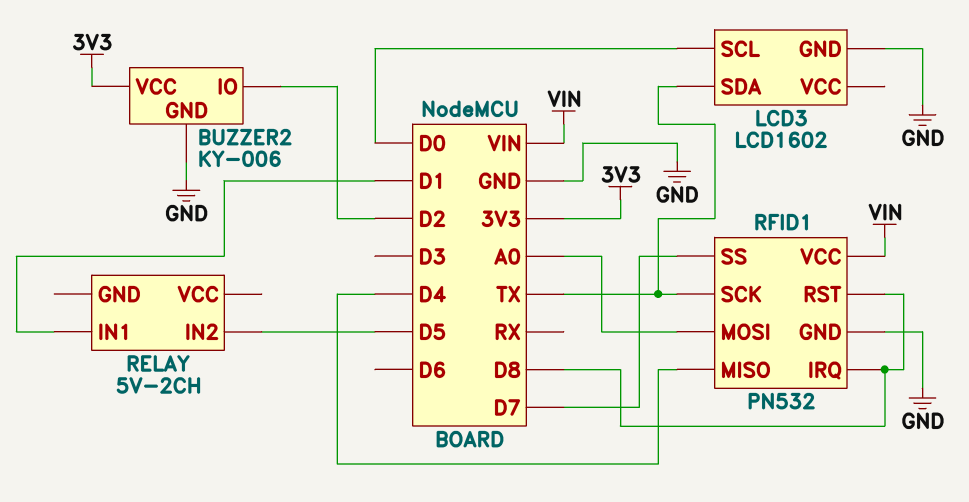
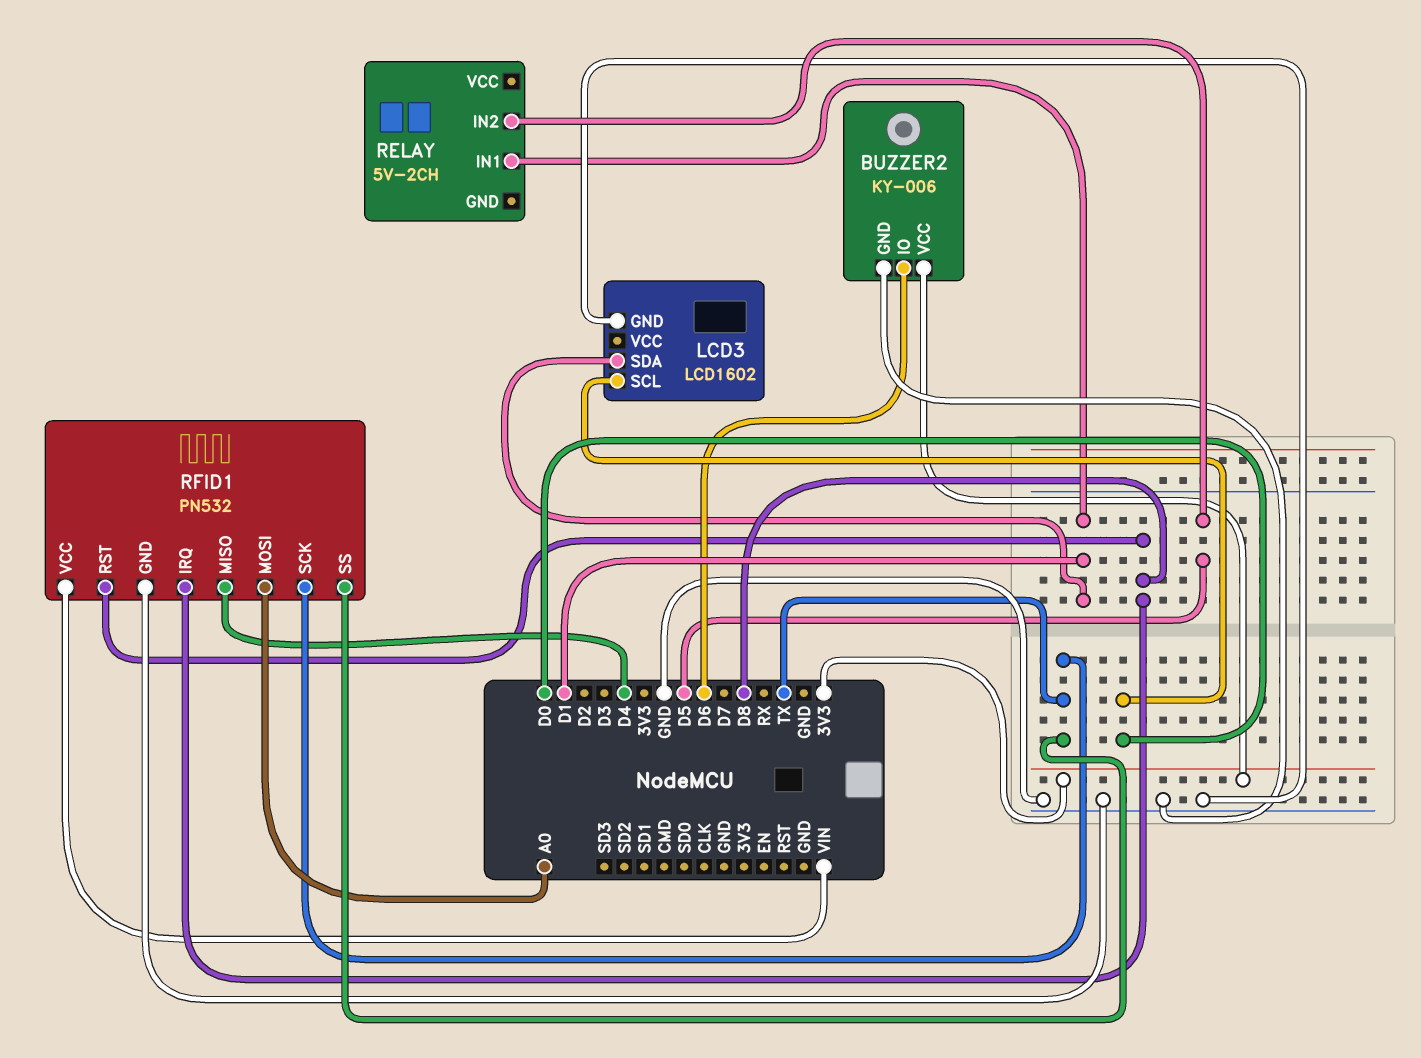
BUZZER2 pin IO: D2 -> D6
LCD3 pin SDA: TX -> D1
RFID1 pin SS: D7 -> TX

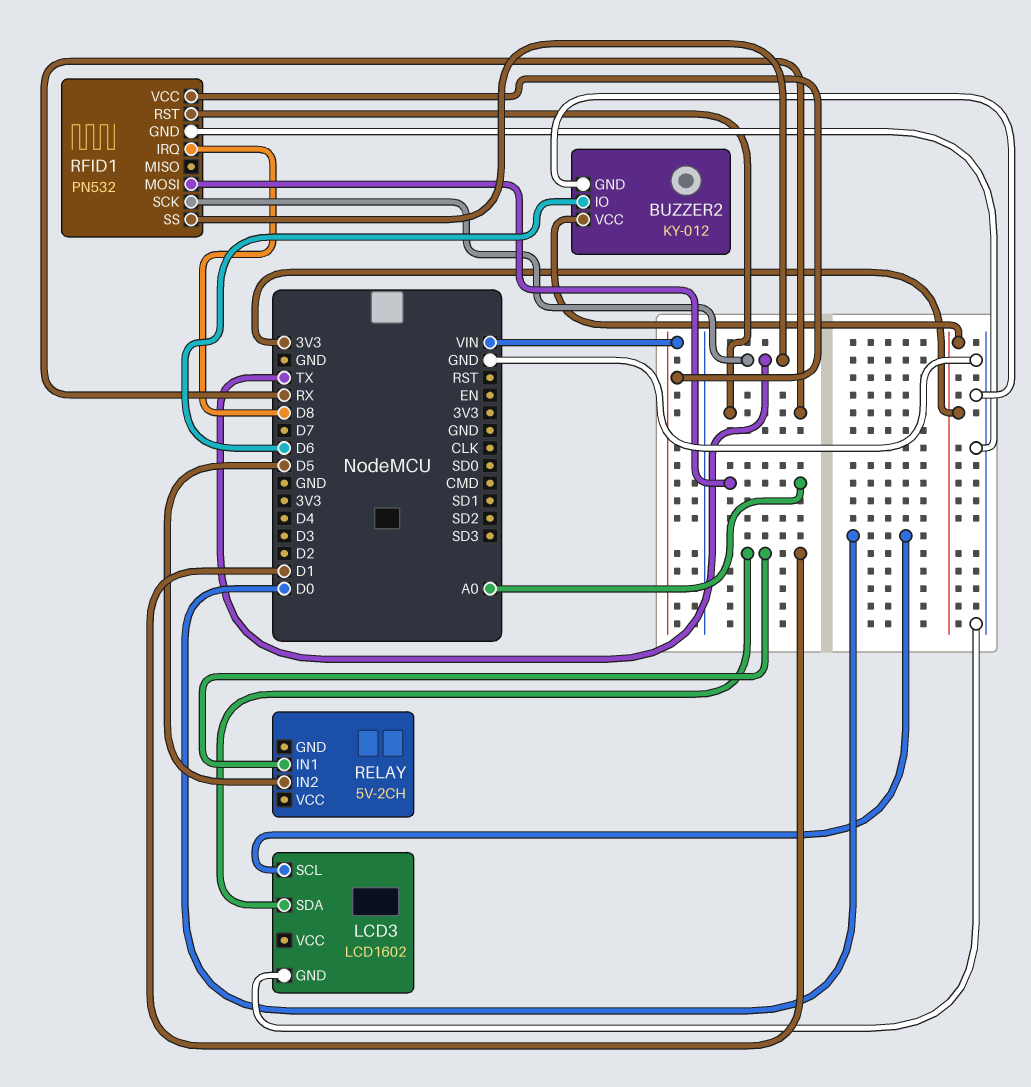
BUZZER2: KY-006 -> KY-012
RFID1 pin MISO: D4 -> none
RFID1 pin RST: D8 -> RX

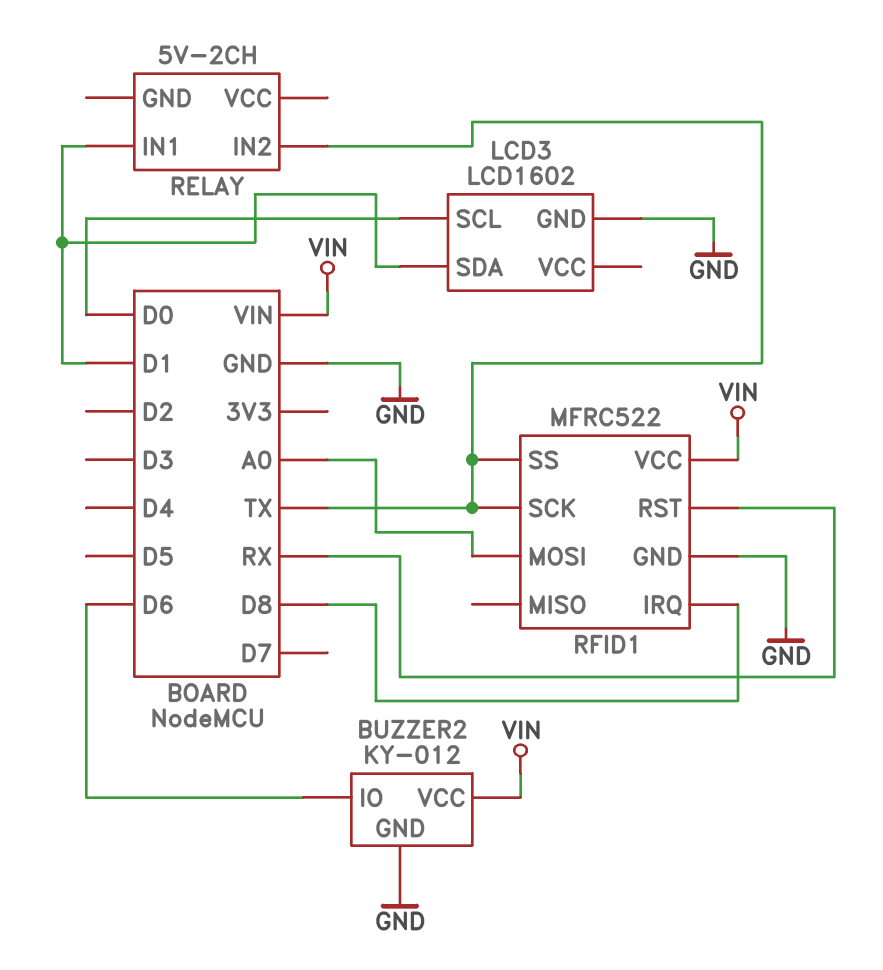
BUZZER2 pin VCC: 3V3 -> VIN
RELAY pin IN2: D5 -> TX
RFID1: PN532 -> MFRC522

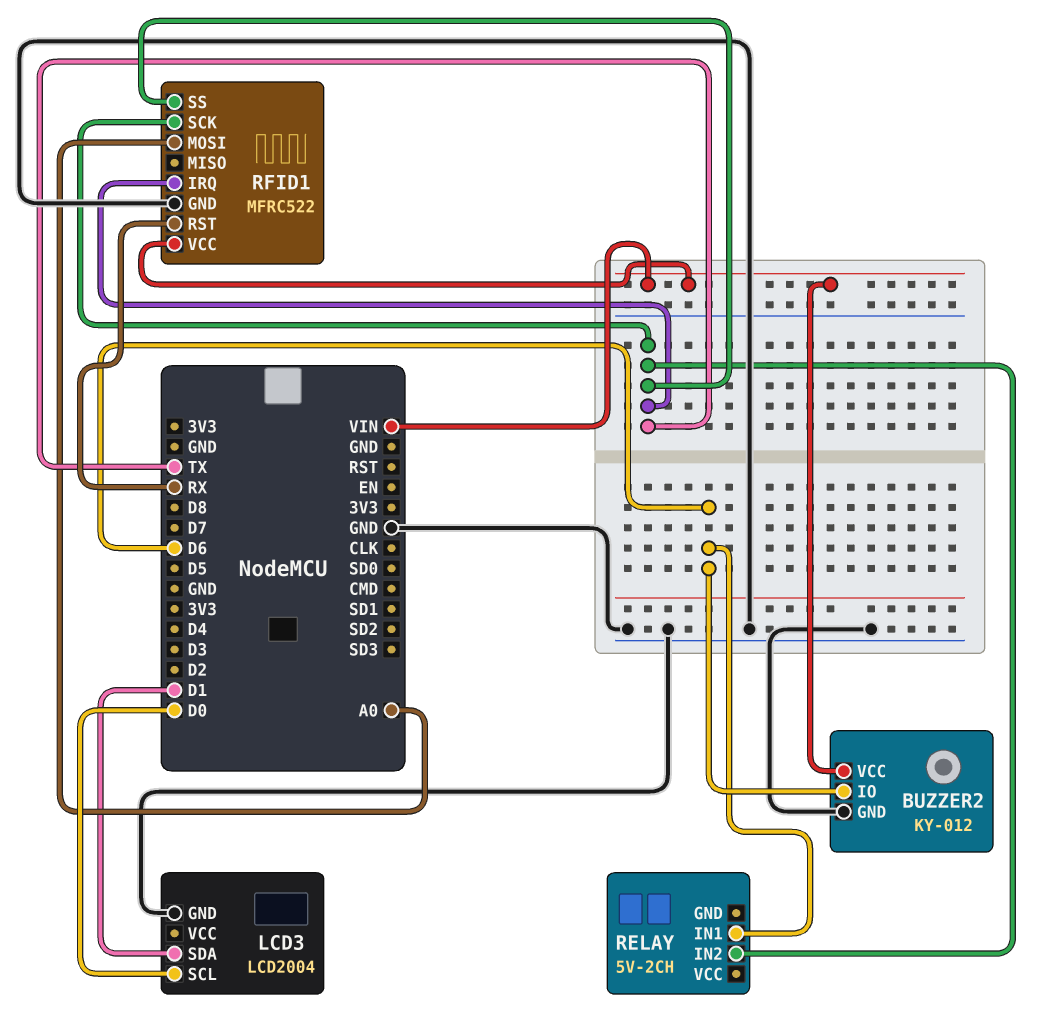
LCD3: LCD1602 -> LCD2004
RELAY pin IN1: D1 -> D6
RFID1 pin IRQ: D8 -> TX

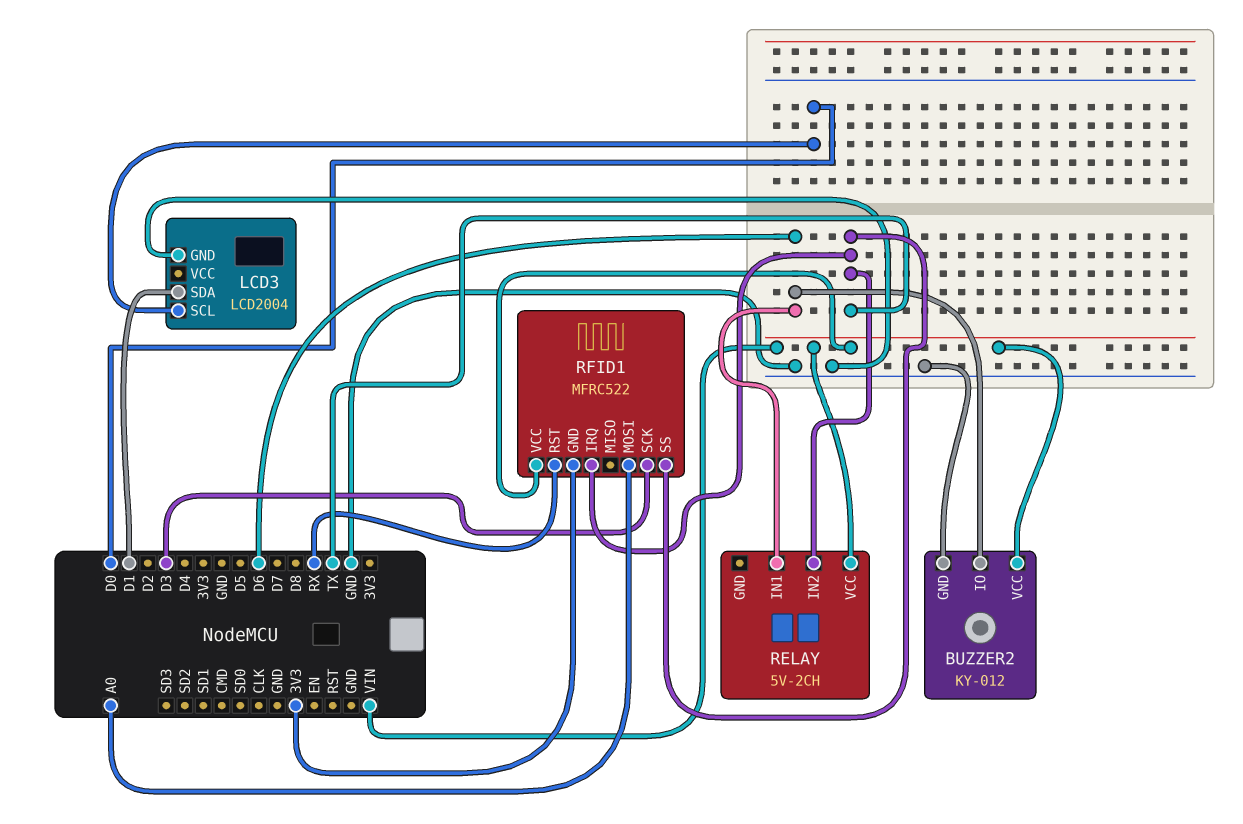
RELAY pin VCC: none -> VIN
RFID1 pin GND: GND -> 3V3
RFID1 pin SCK: TX -> D3

